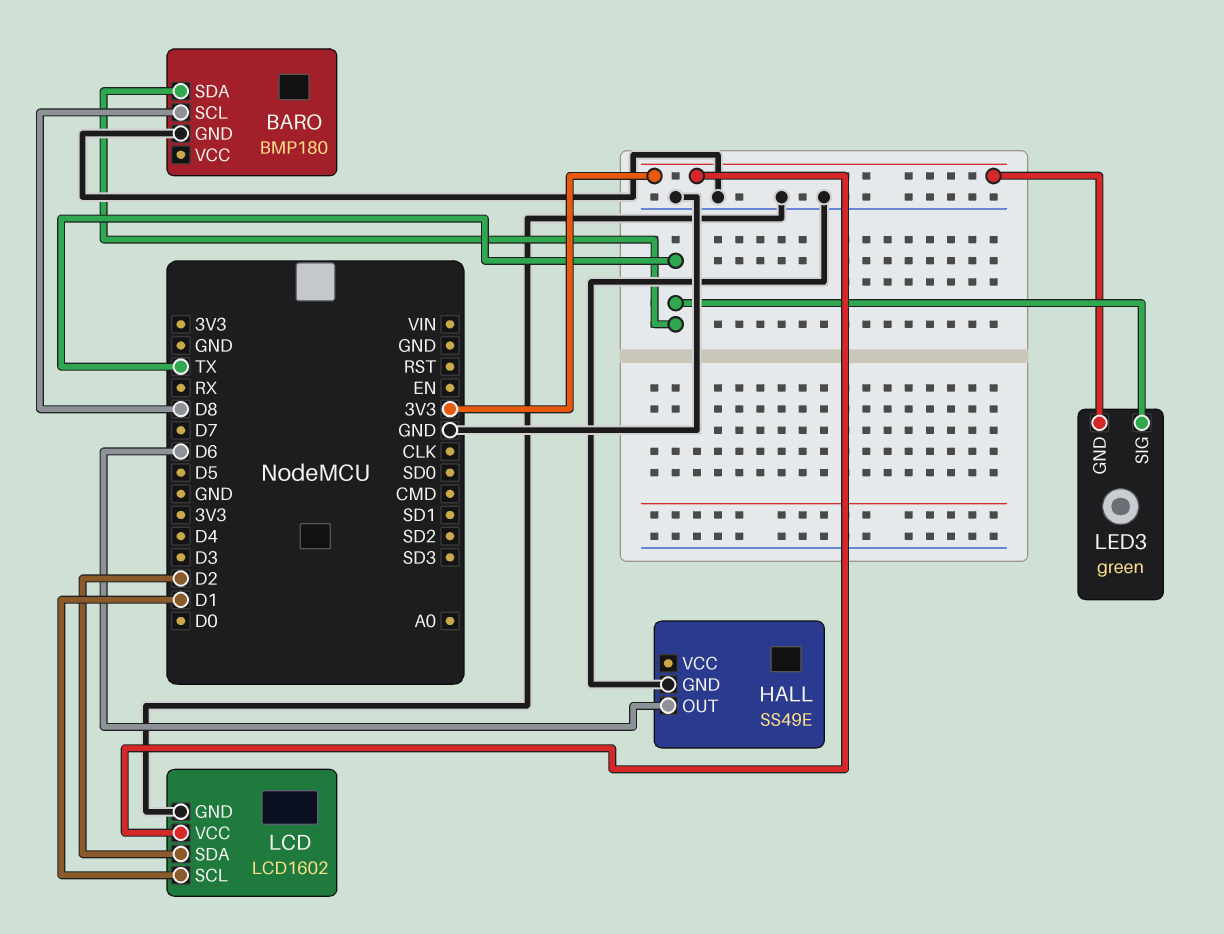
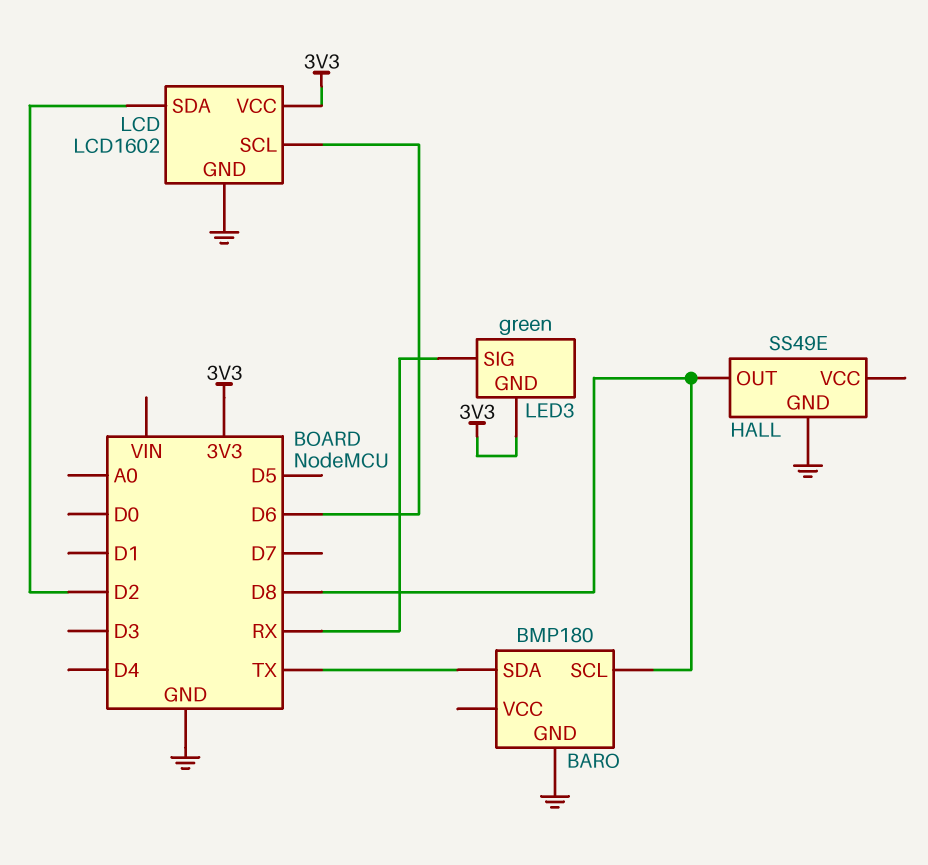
HALL pin OUT: D6 -> D8
LCD pin SCL: D1 -> D6
LED3 pin SIG: TX -> RX

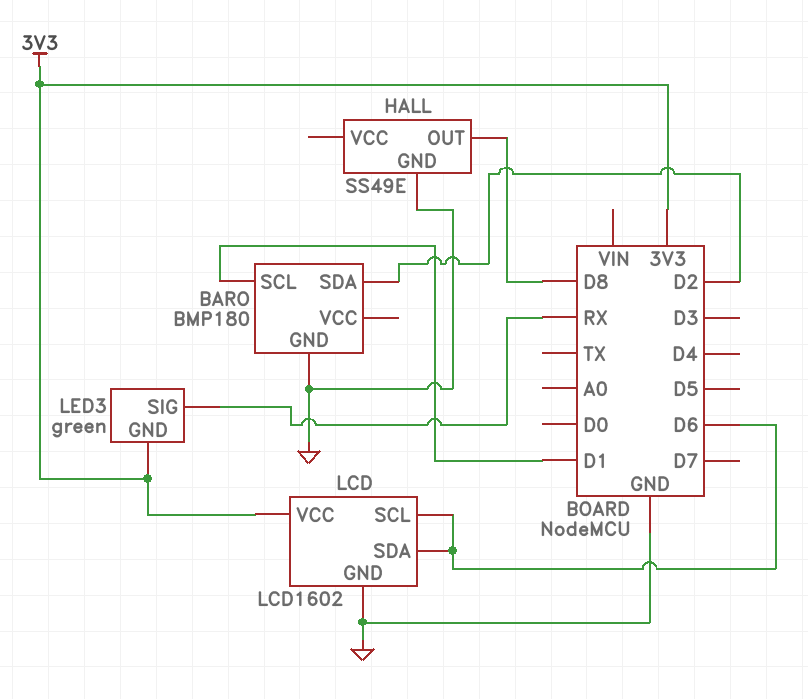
BARO pin SCL: D8 -> D1
BARO pin SDA: TX -> D2
LCD pin SDA: D2 -> D6

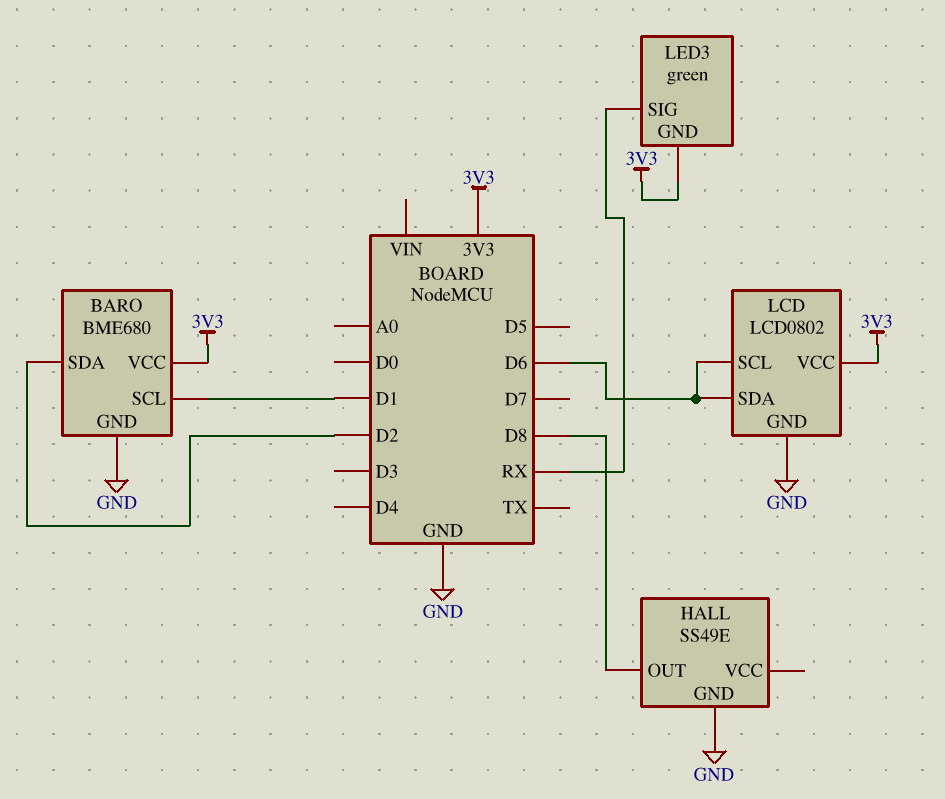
BARO: BMP180 -> BME680
BARO pin VCC: none -> 3V3
LCD: LCD1602 -> LCD0802

